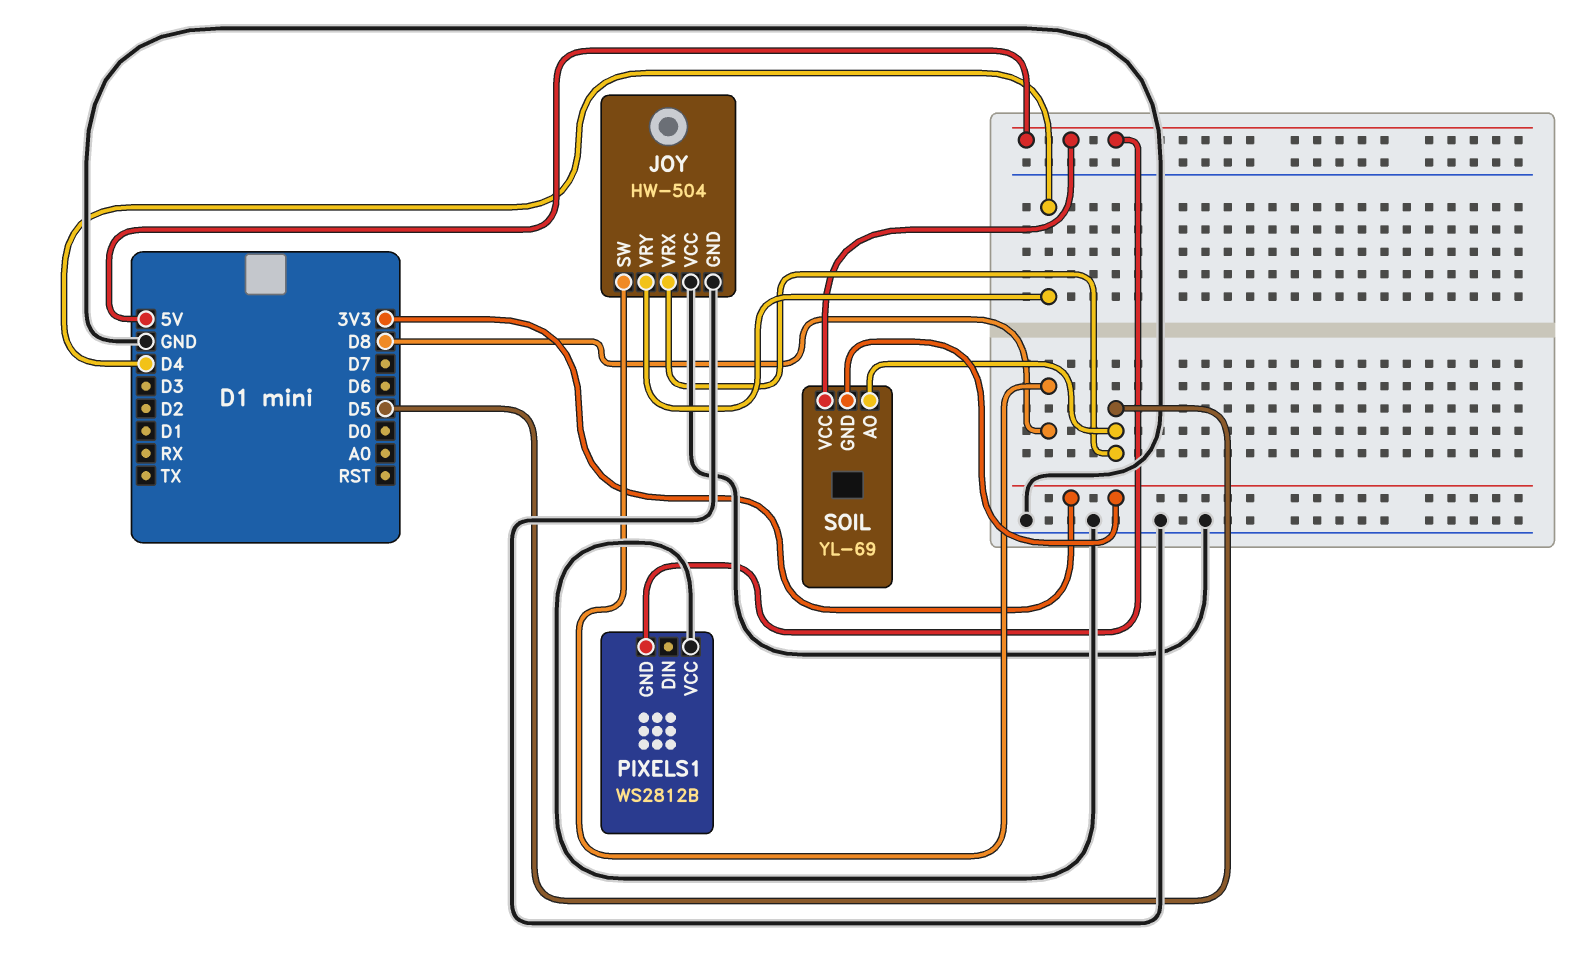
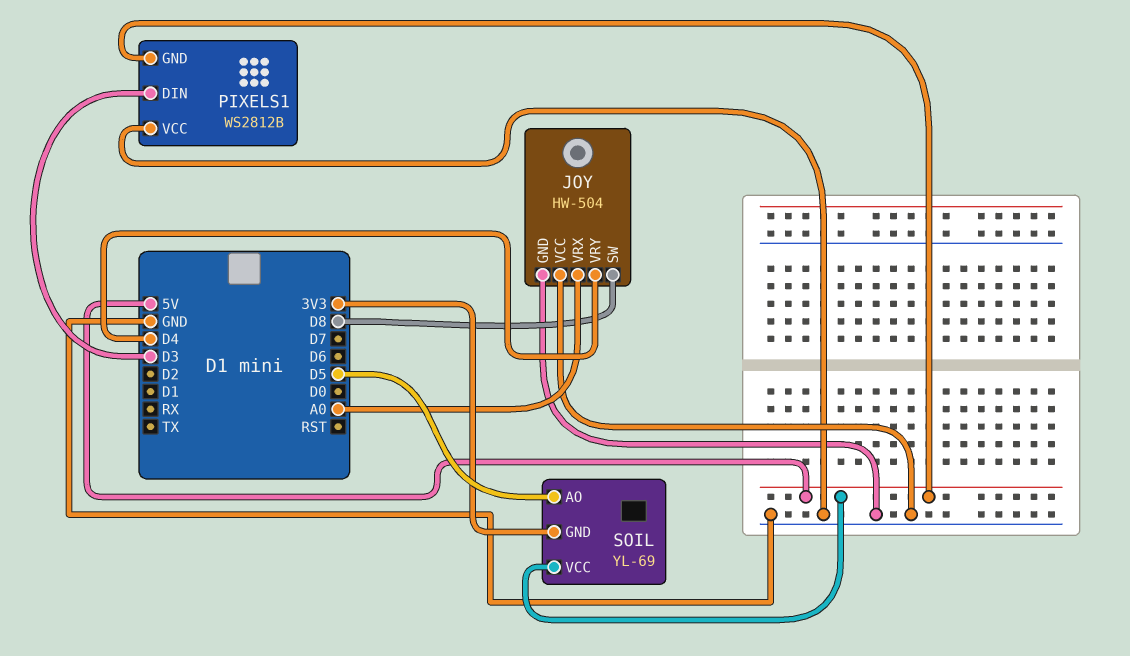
JOY pin VRX: D5 -> A0
PIXELS1 pin DIN: none -> D3

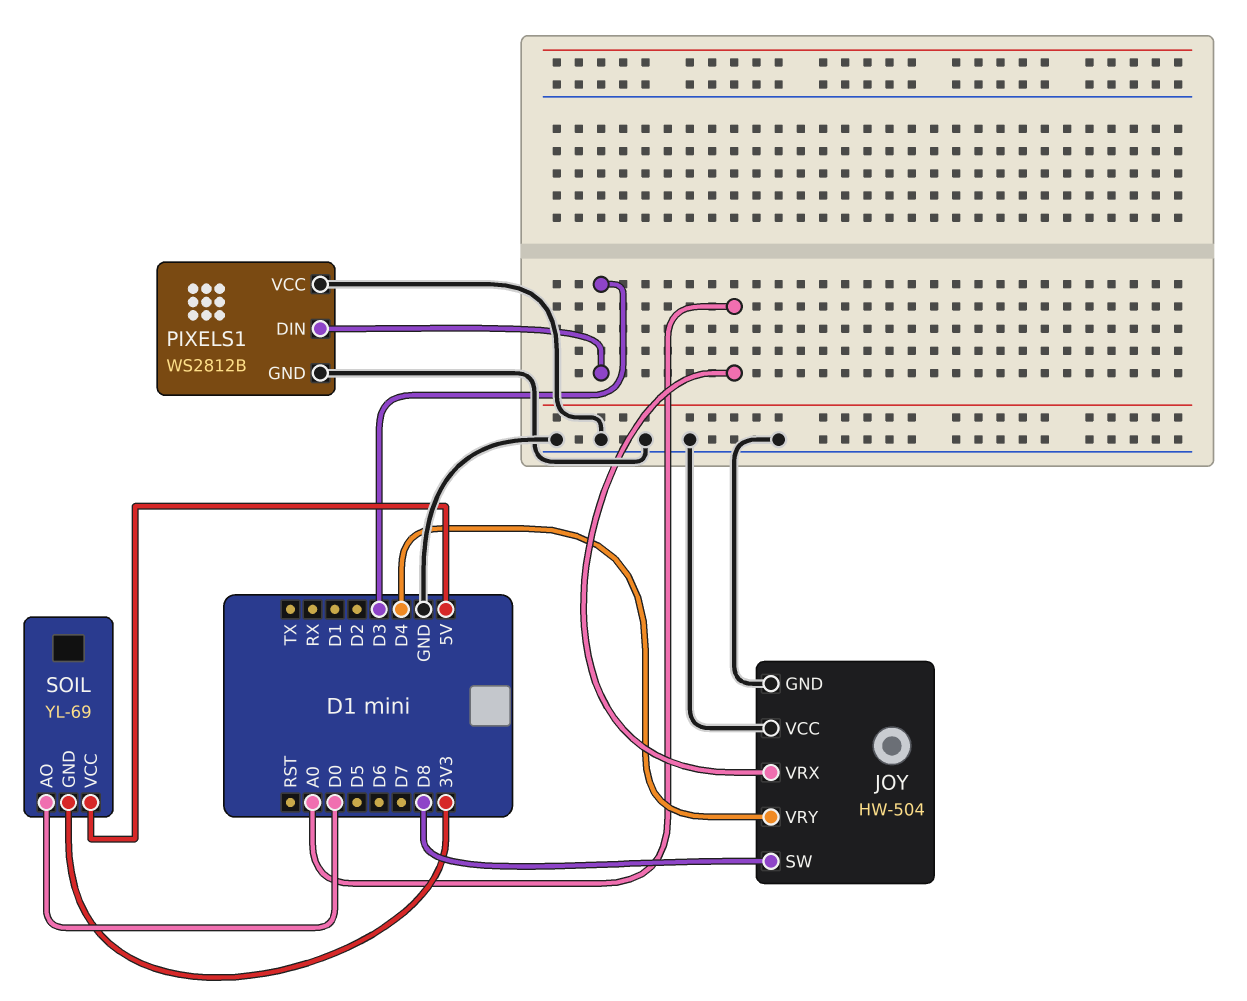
PIXELS1 pin GND: 5V -> GND
SOIL pin AO: D5 -> D0

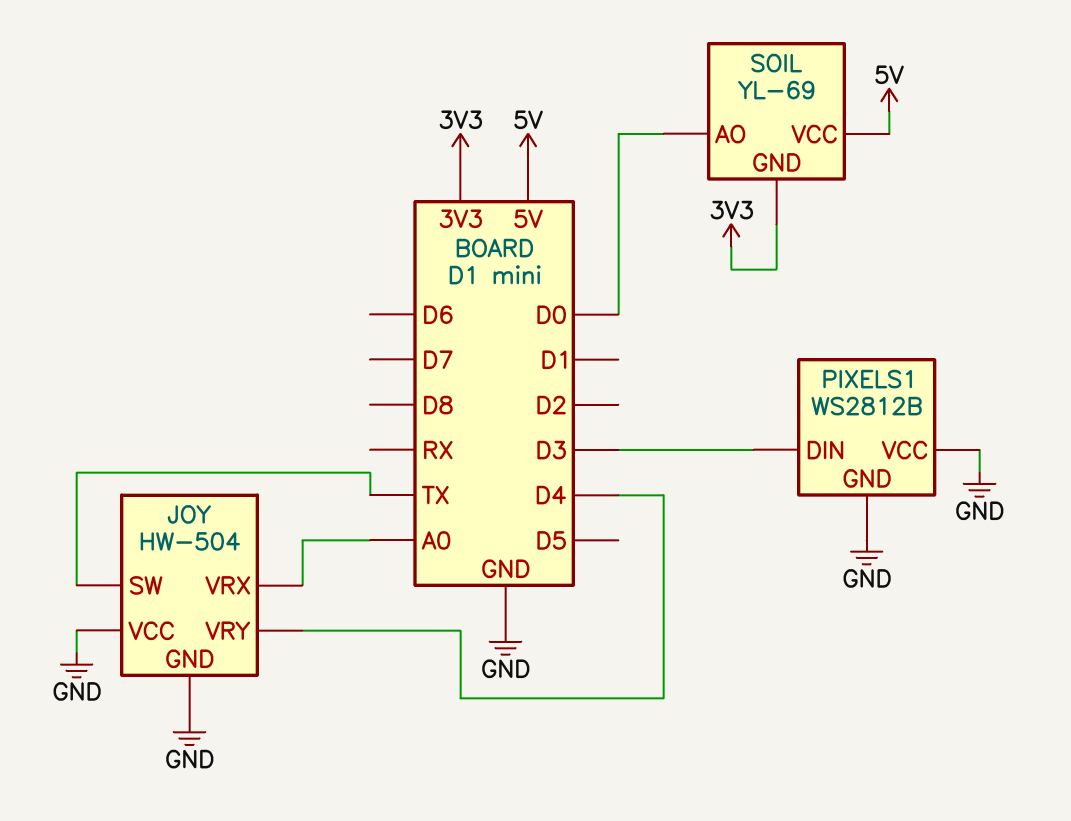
JOY pin SW: D8 -> TX

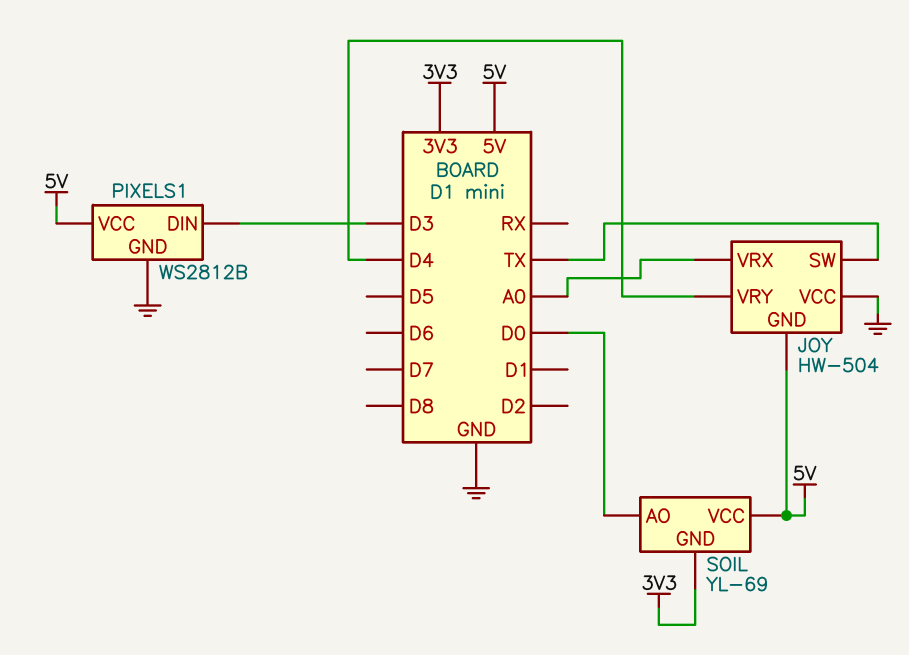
JOY pin GND: GND -> 5V
PIXELS1 pin VCC: GND -> 5V

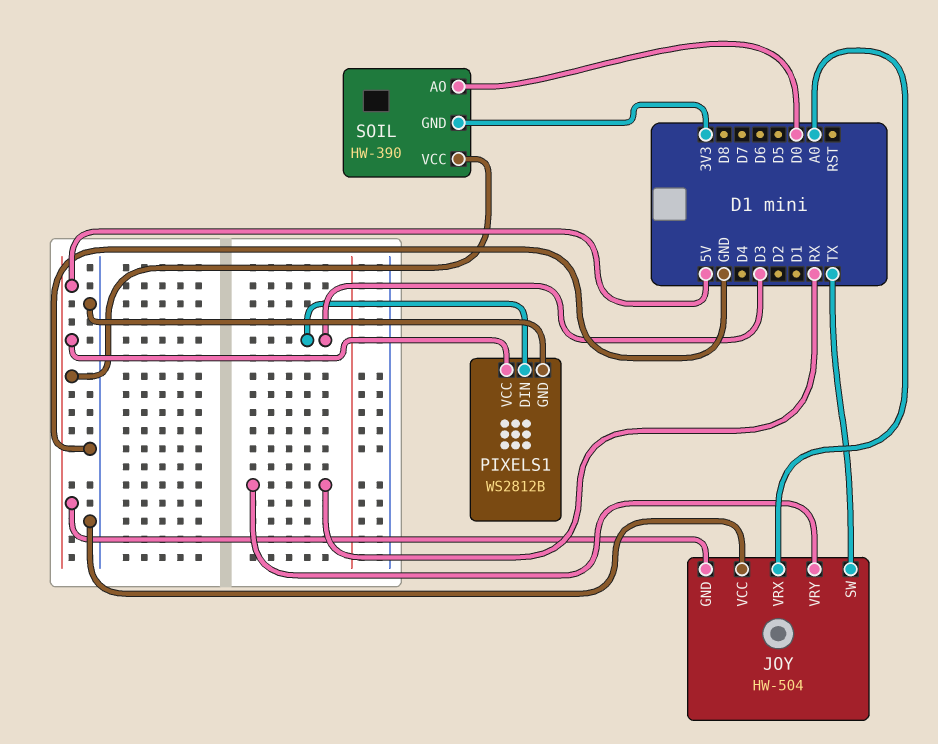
JOY pin VRY: D4 -> RX
SOIL: YL-69 -> HW-390

